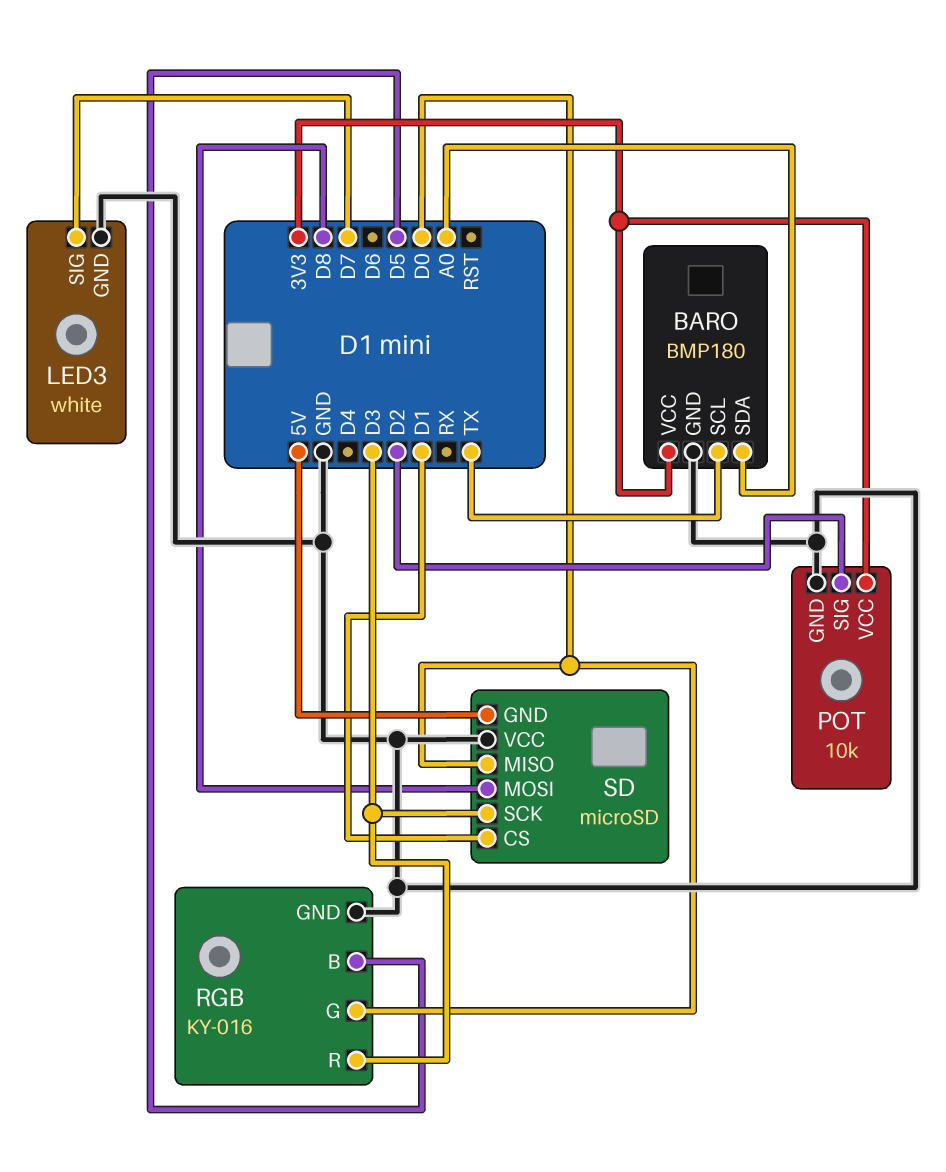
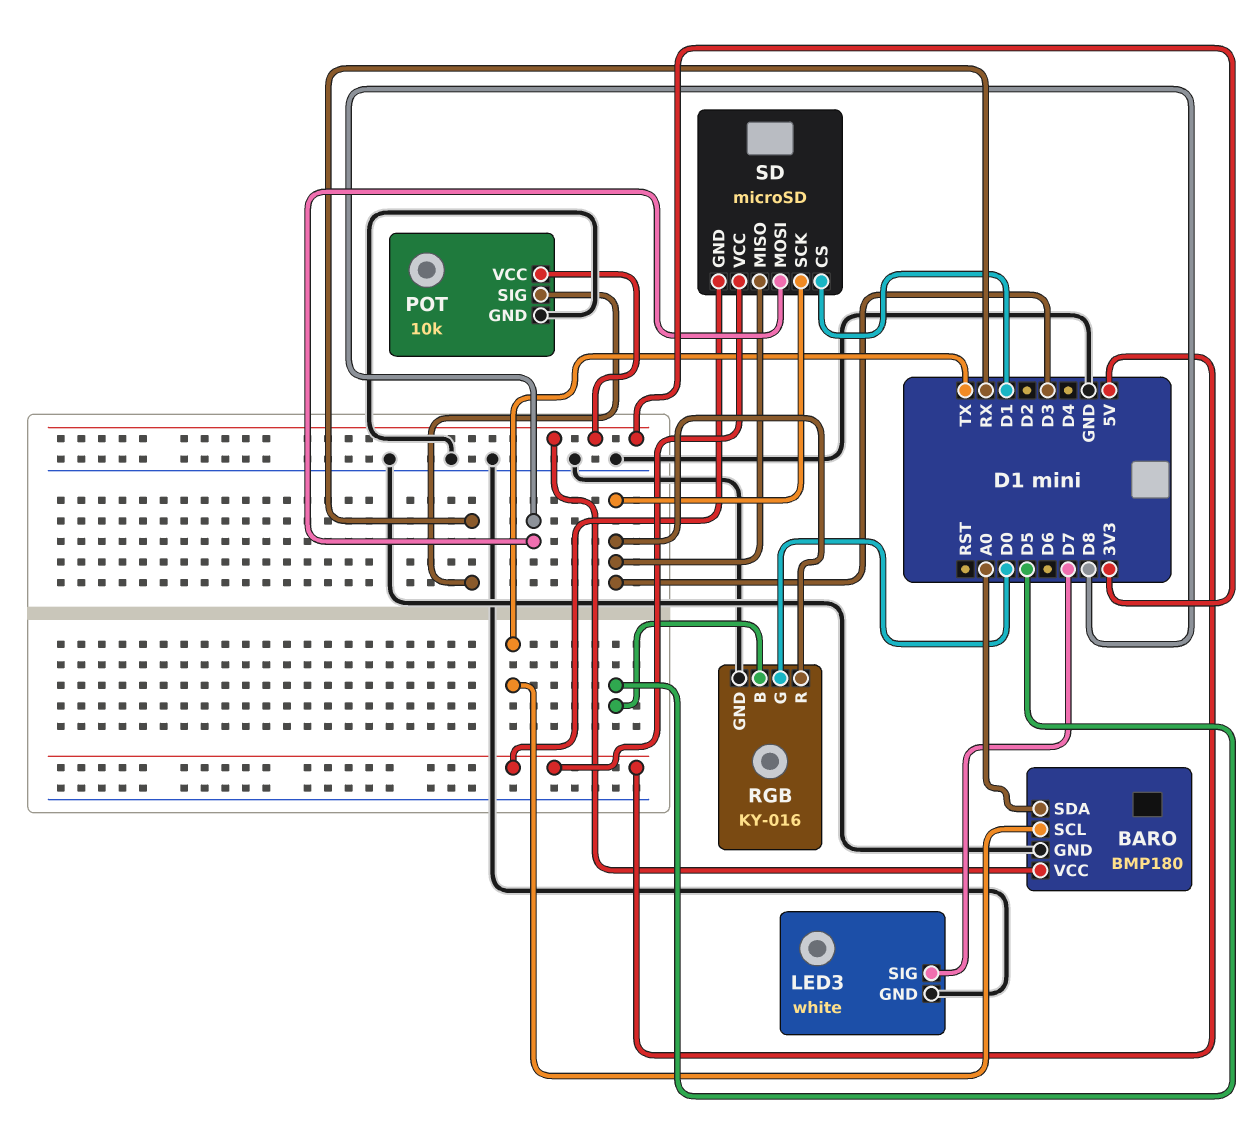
POT pin SIG: D2 -> RX
SD pin MISO: D0 -> D3
SD pin VCC: GND -> 5V

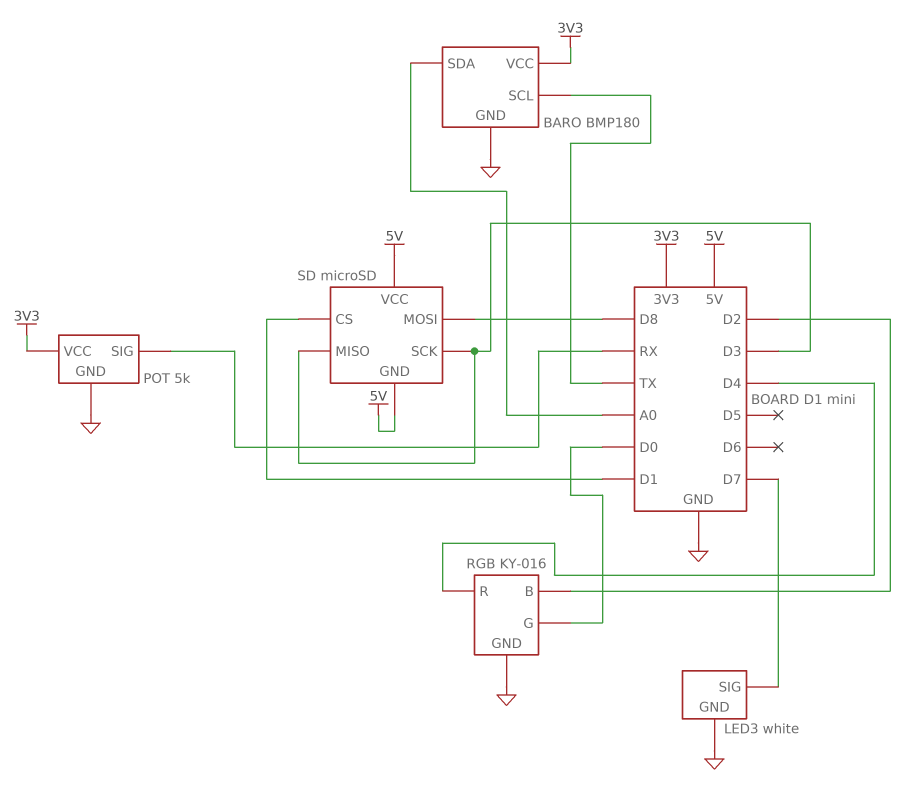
POT: 10k -> 5k
RGB pin B: D5 -> D2
RGB pin R: D3 -> D4

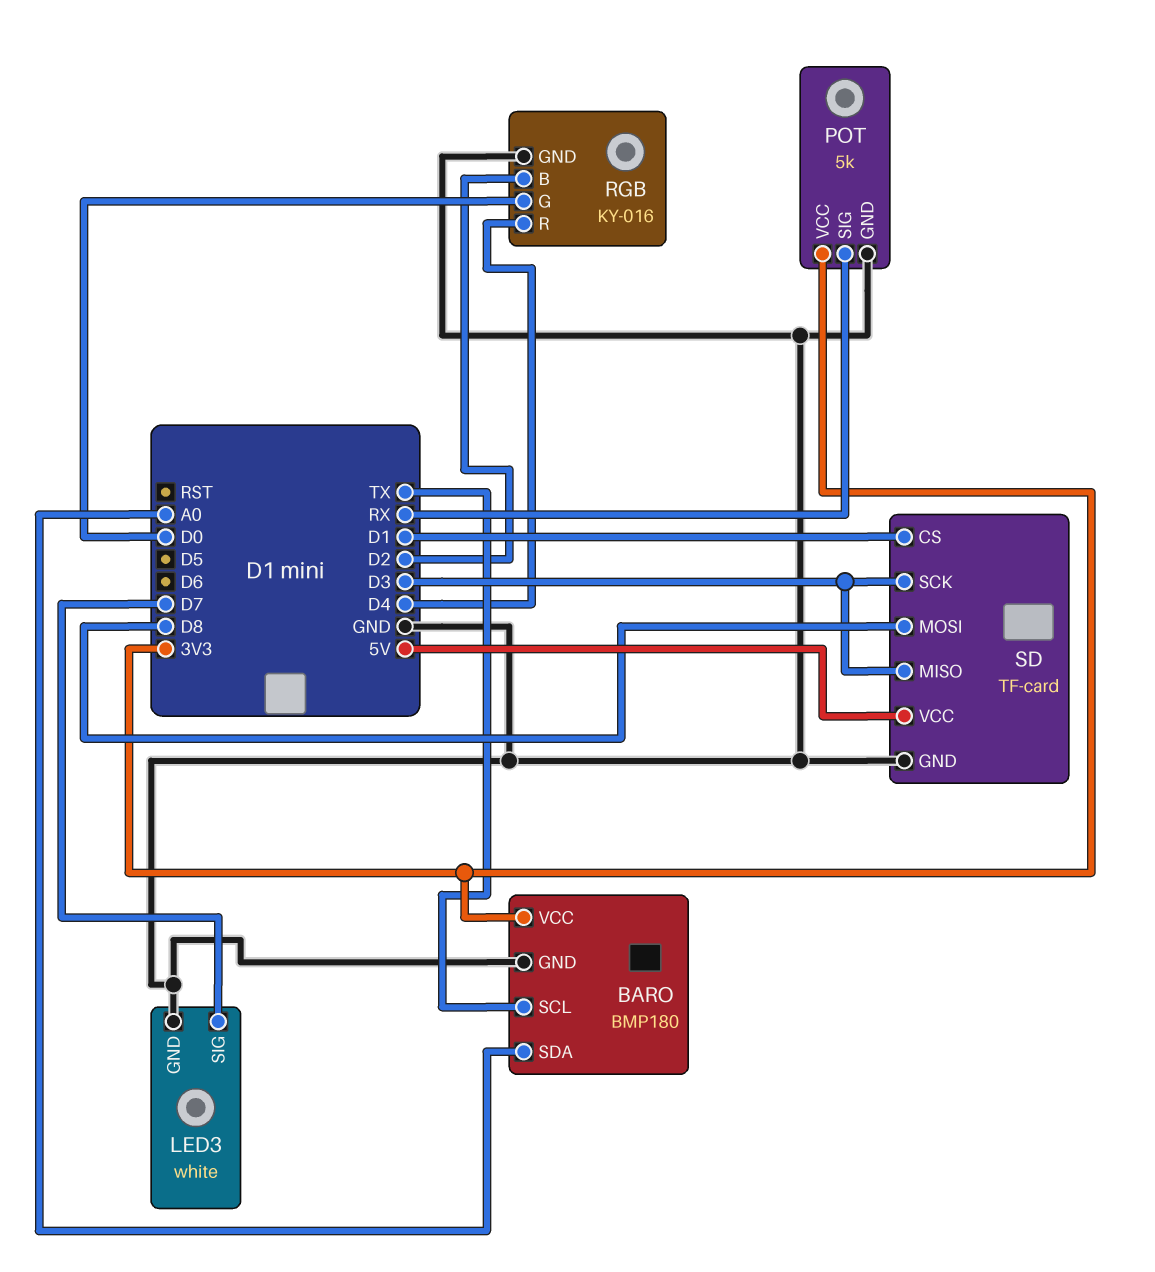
SD: microSD -> TF-card
SD pin GND: 5V -> GND

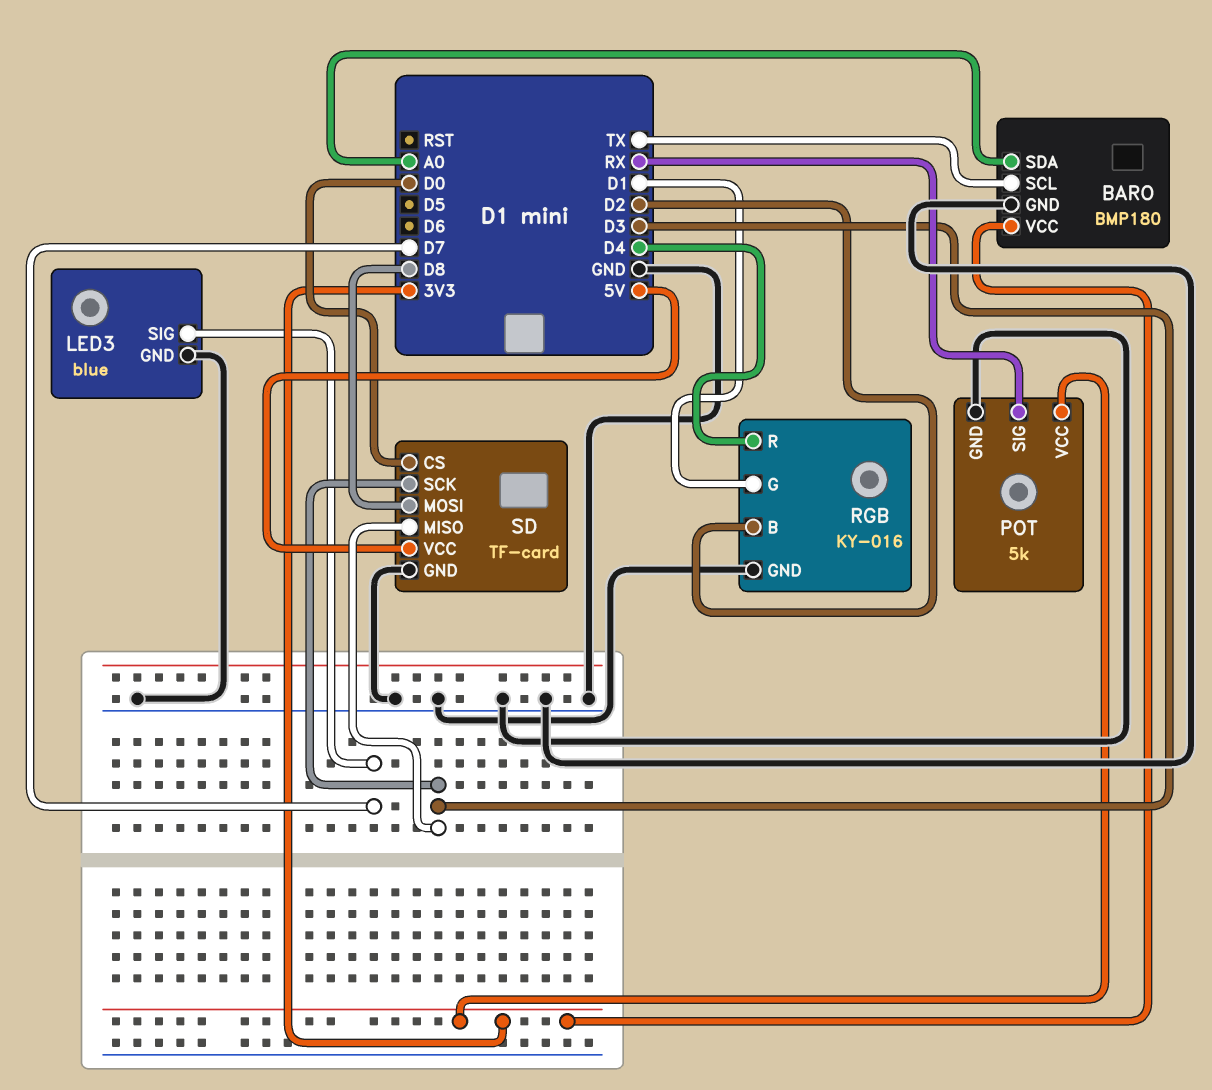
LED3: white -> blue
RGB pin G: D0 -> D1
SD pin CS: D1 -> D0

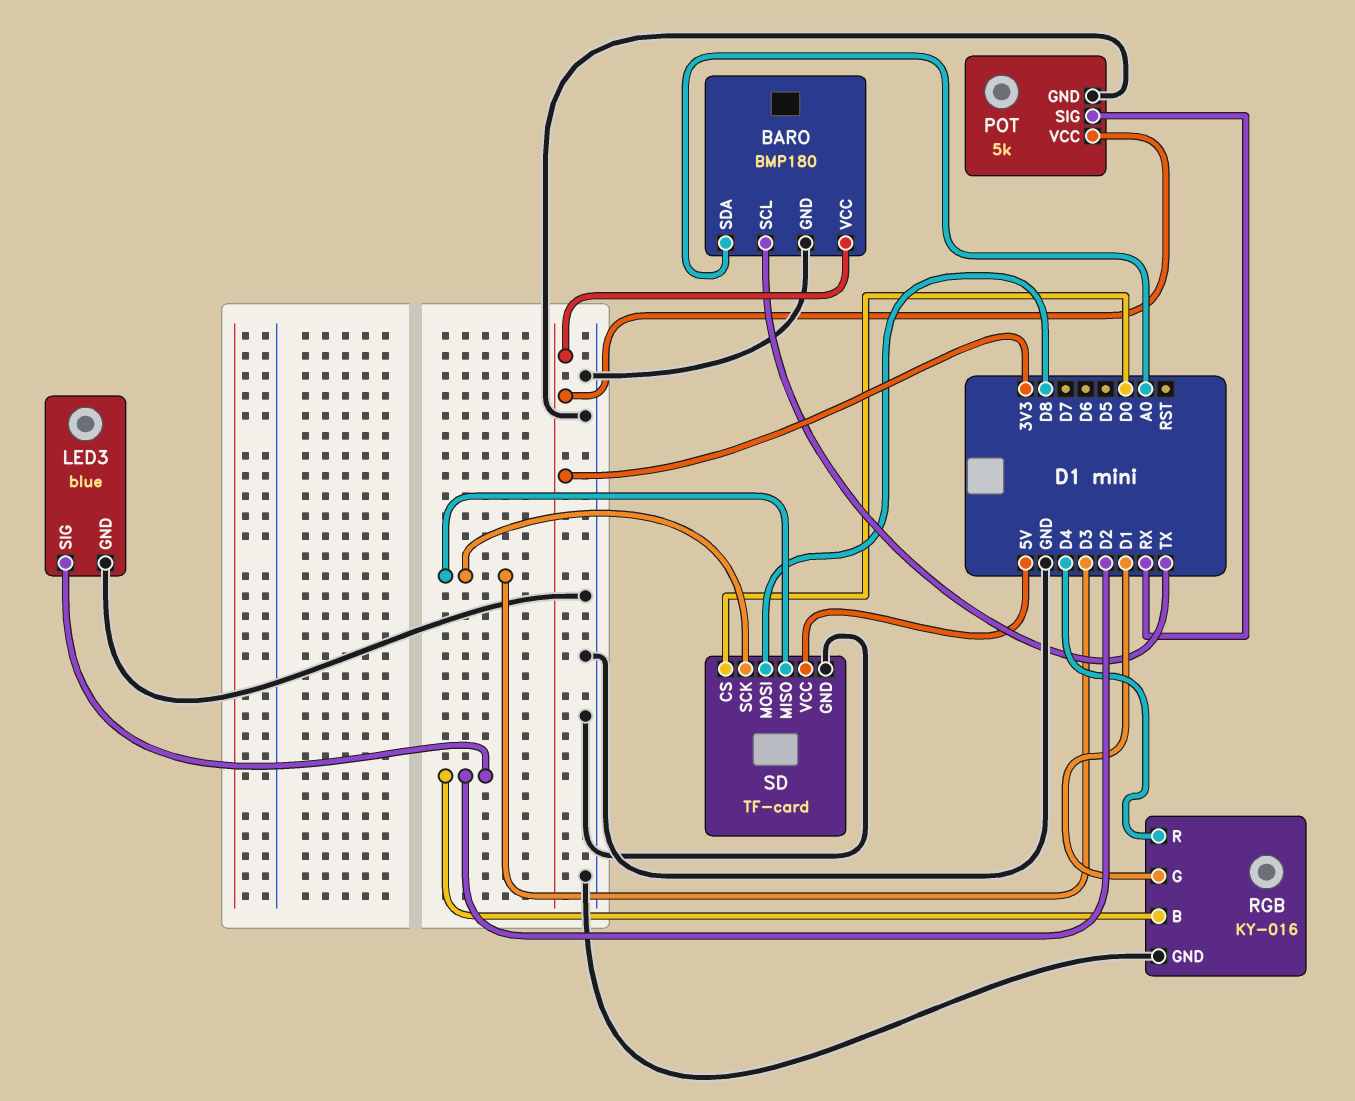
LED3 pin SIG: D7 -> D2

